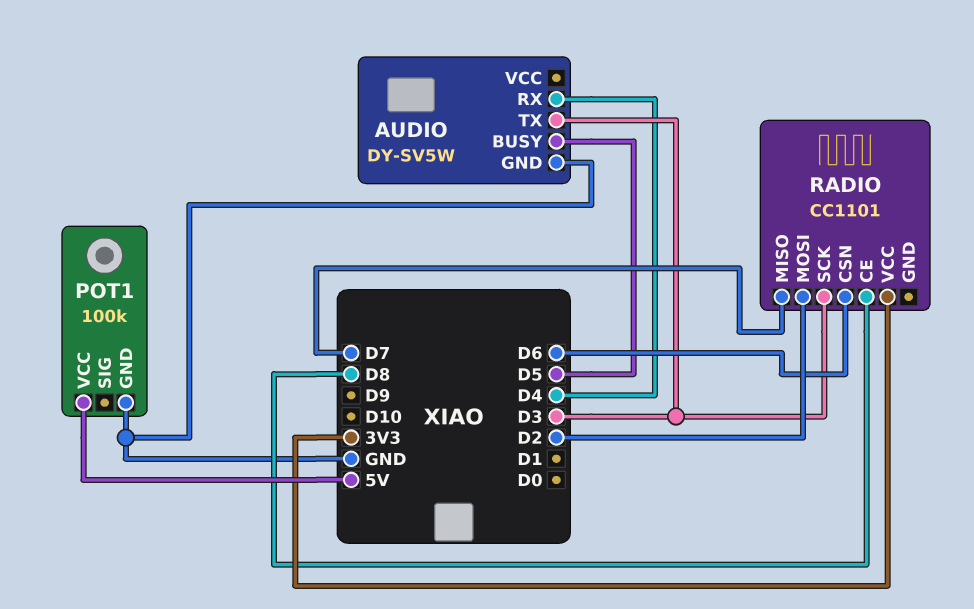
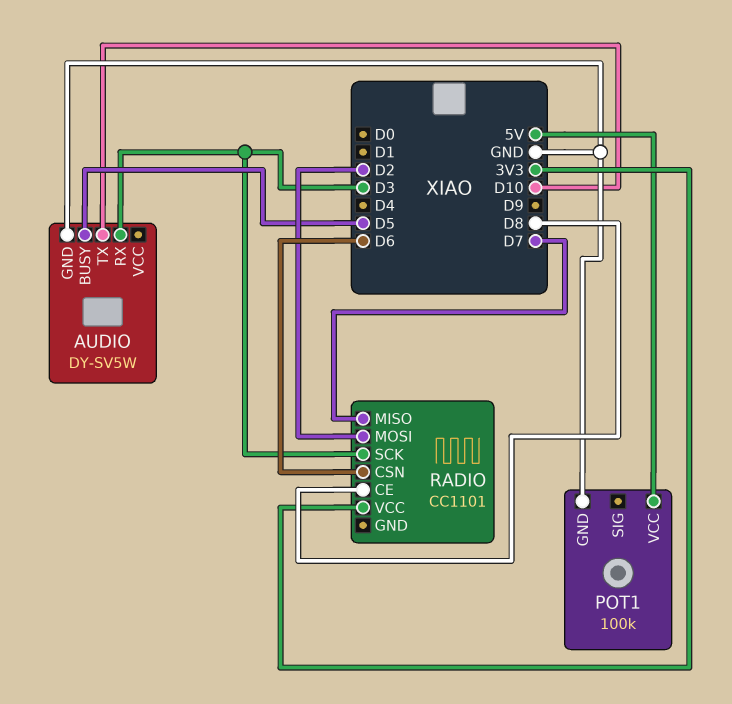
AUDIO pin RX: D4 -> D3
AUDIO pin TX: D3 -> D10

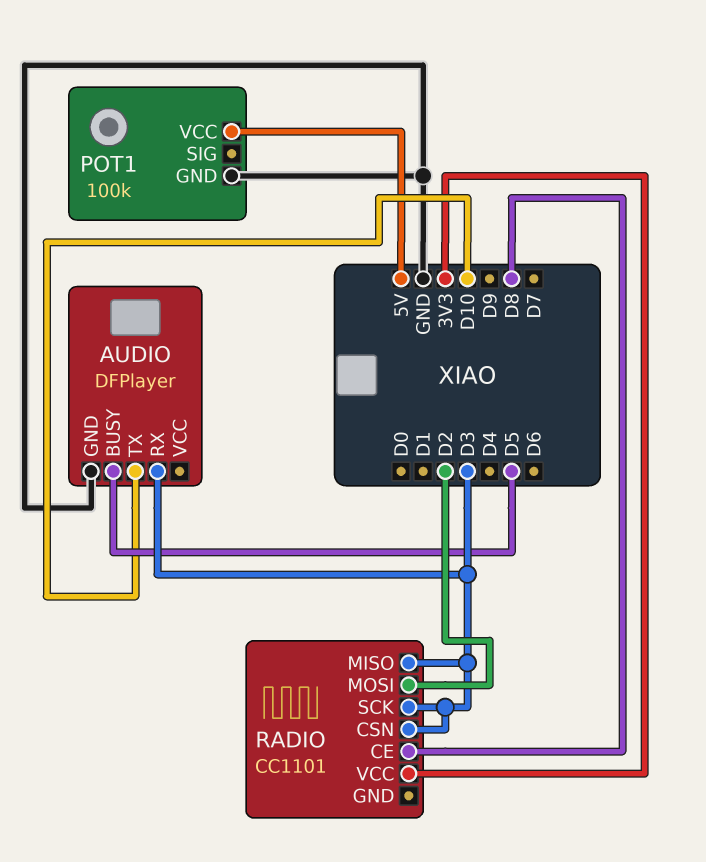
AUDIO: DY-SV5W -> DFPlayer
RADIO pin CSN: D6 -> D3
RADIO pin MISO: D7 -> D3

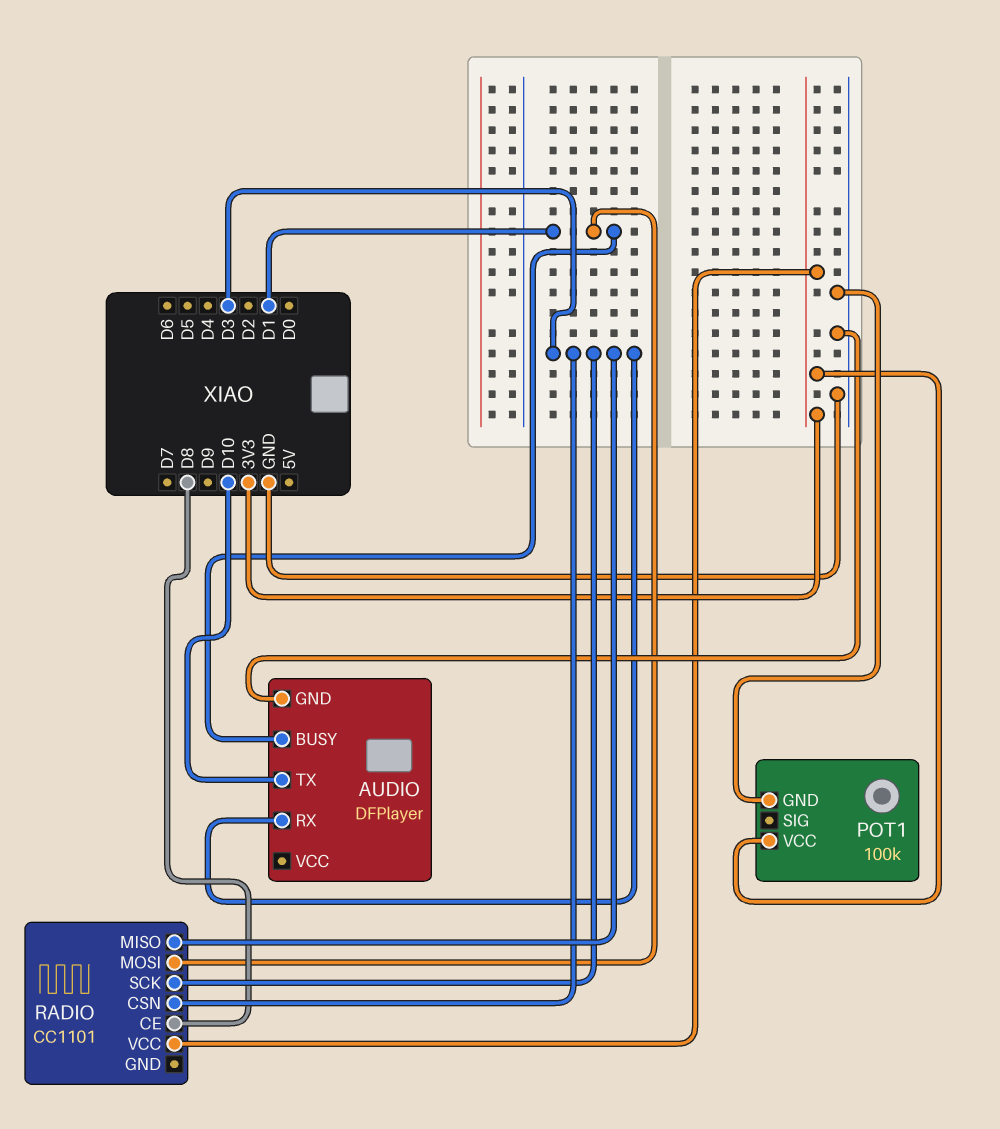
AUDIO pin BUSY: D5 -> D1
POT1 pin VCC: 5V -> 3V3
RADIO pin MOSI: D2 -> D1

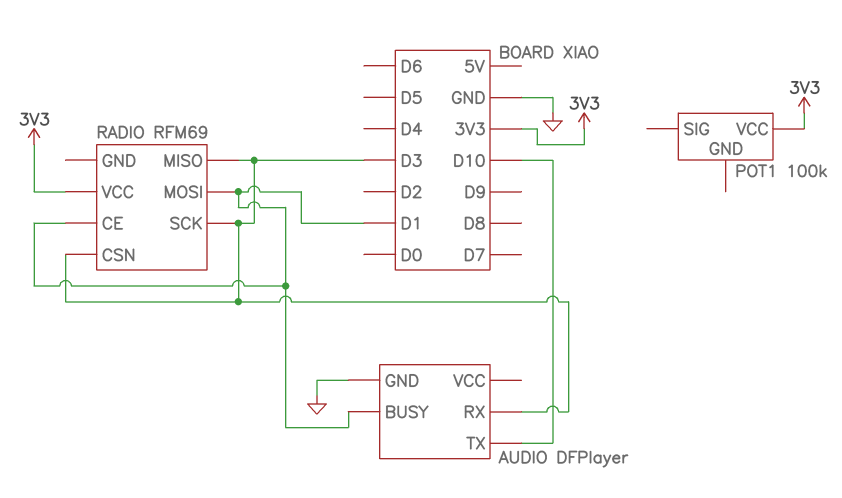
POT1 pin GND: GND -> none
RADIO: CC1101 -> RFM69
RADIO pin CE: D8 -> D1

